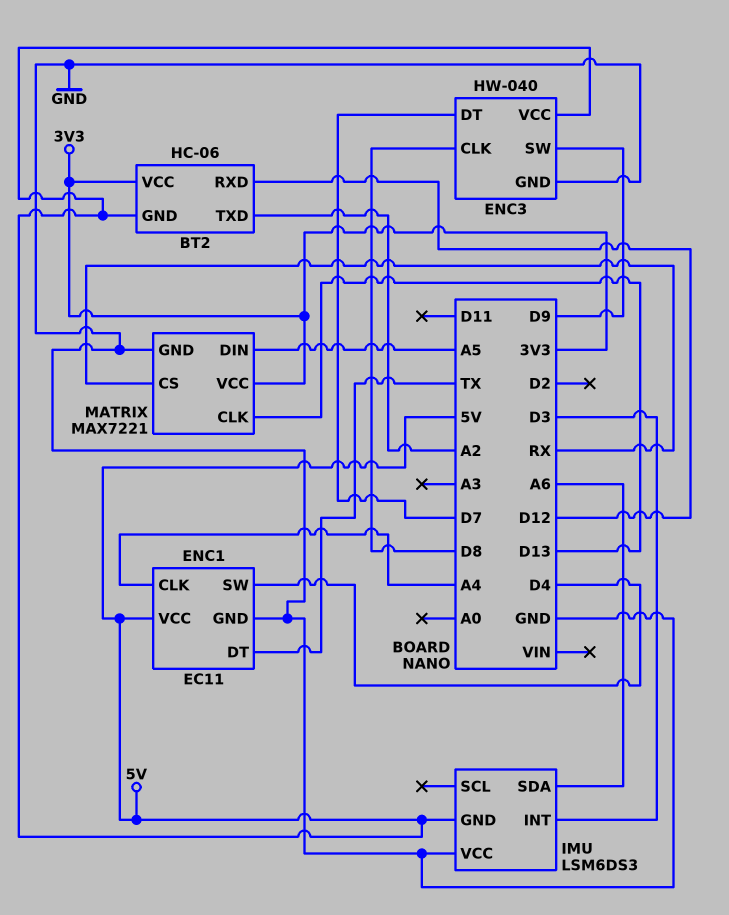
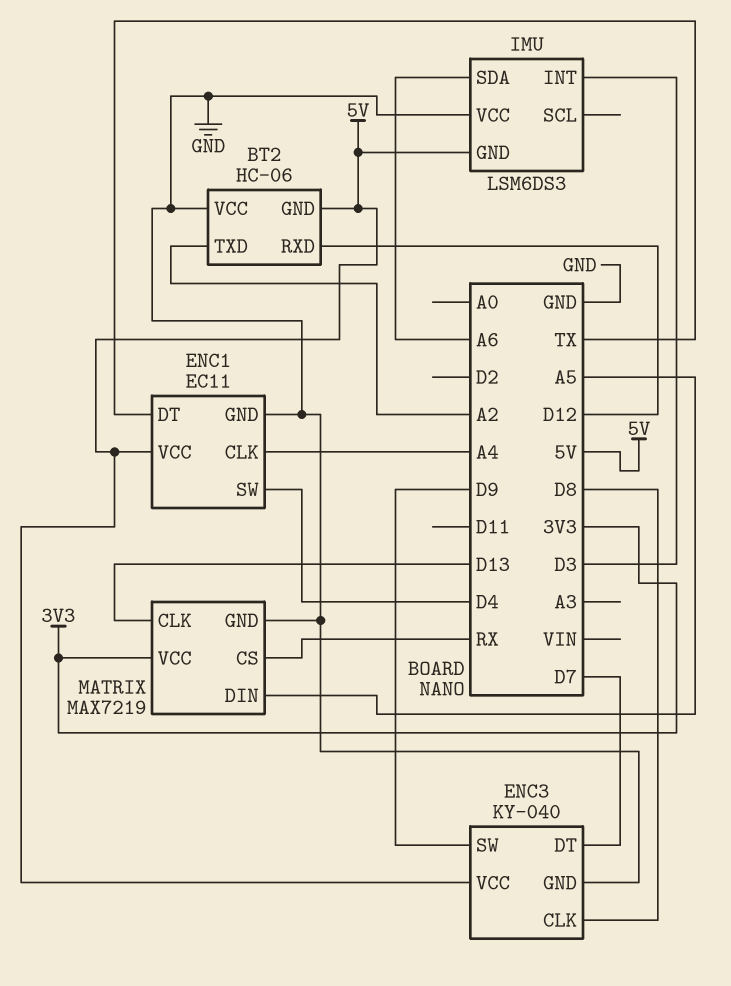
BT2 pin VCC: 3V3 -> GND
ENC3: HW-040 -> KY-040
MATRIX: MAX7221 -> MAX7219

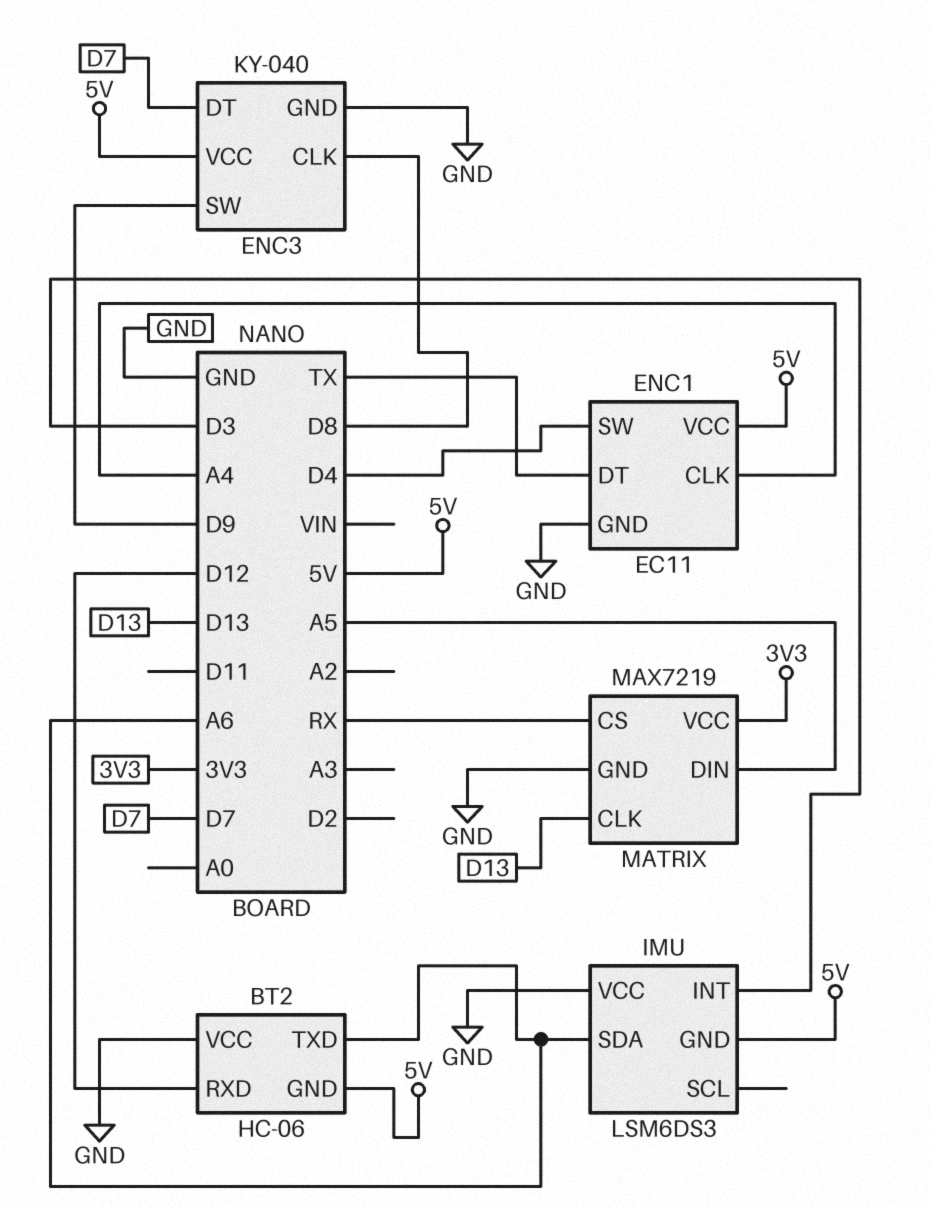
BT2 pin TXD: A2 -> A6

